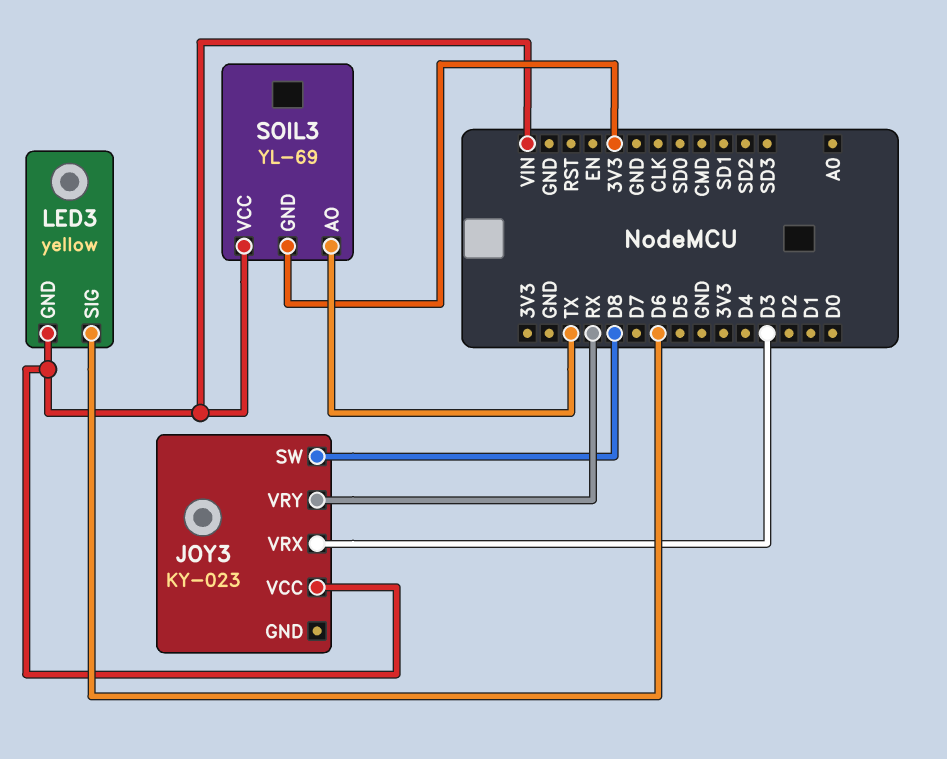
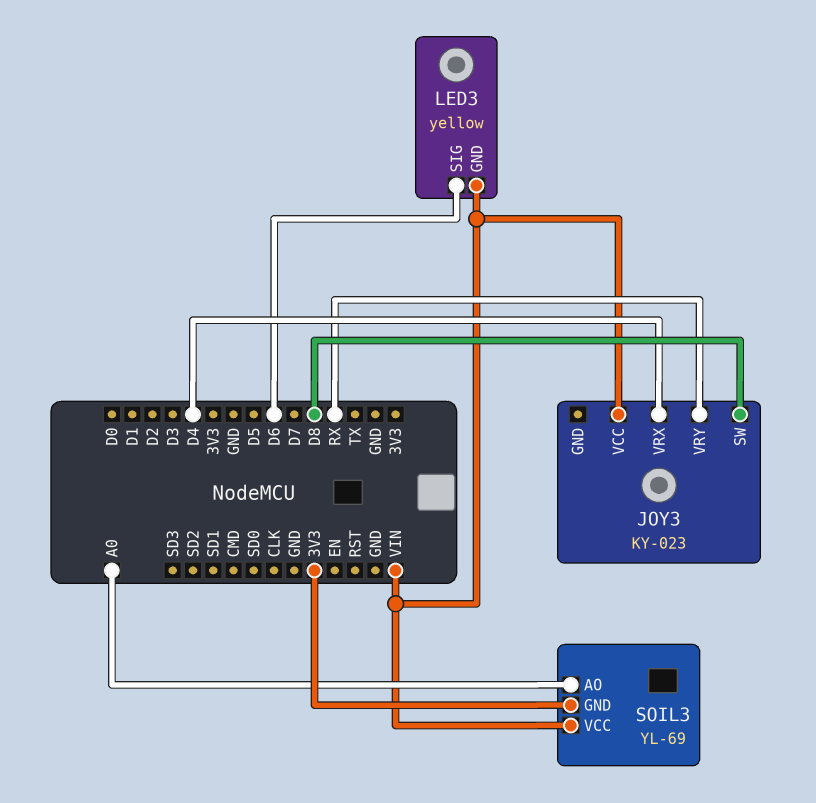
JOY3 pin VRX: D3 -> D4
SOIL3 pin AO: TX -> A0

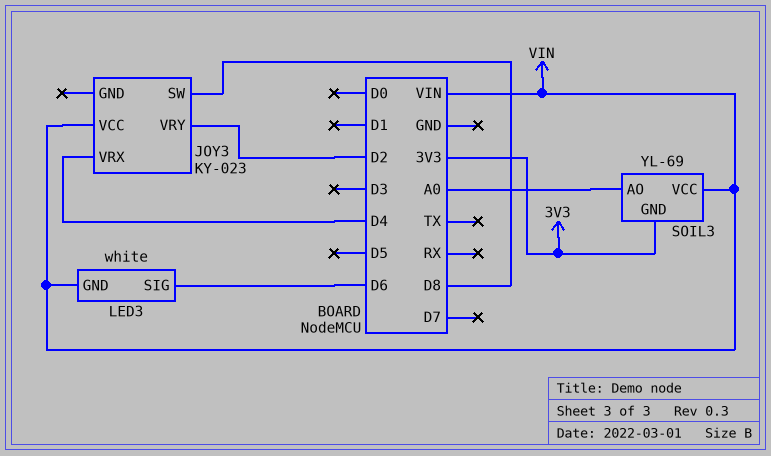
JOY3 pin VRY: RX -> D2
LED3: yellow -> white

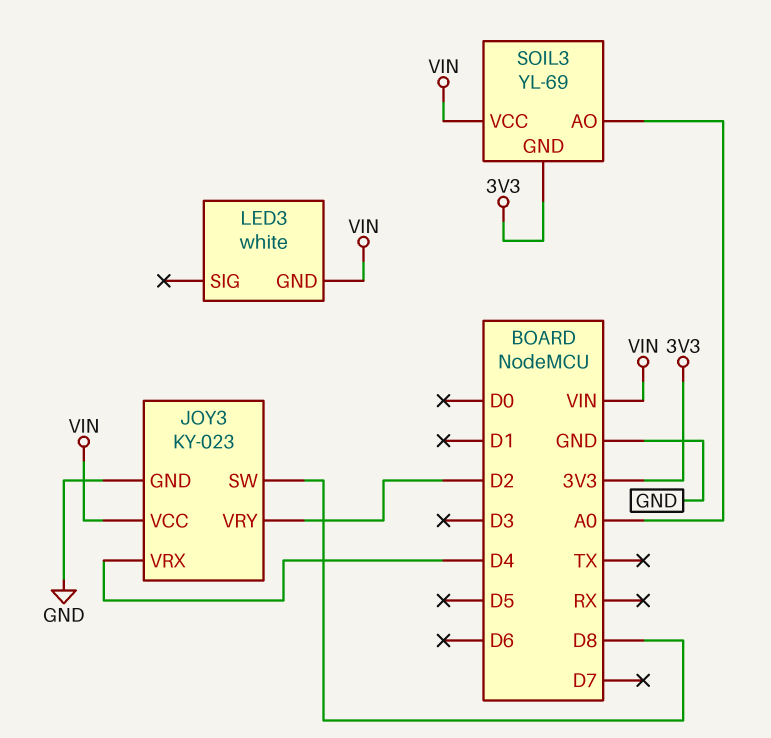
JOY3 pin GND: none -> GND
LED3 pin SIG: D6 -> none

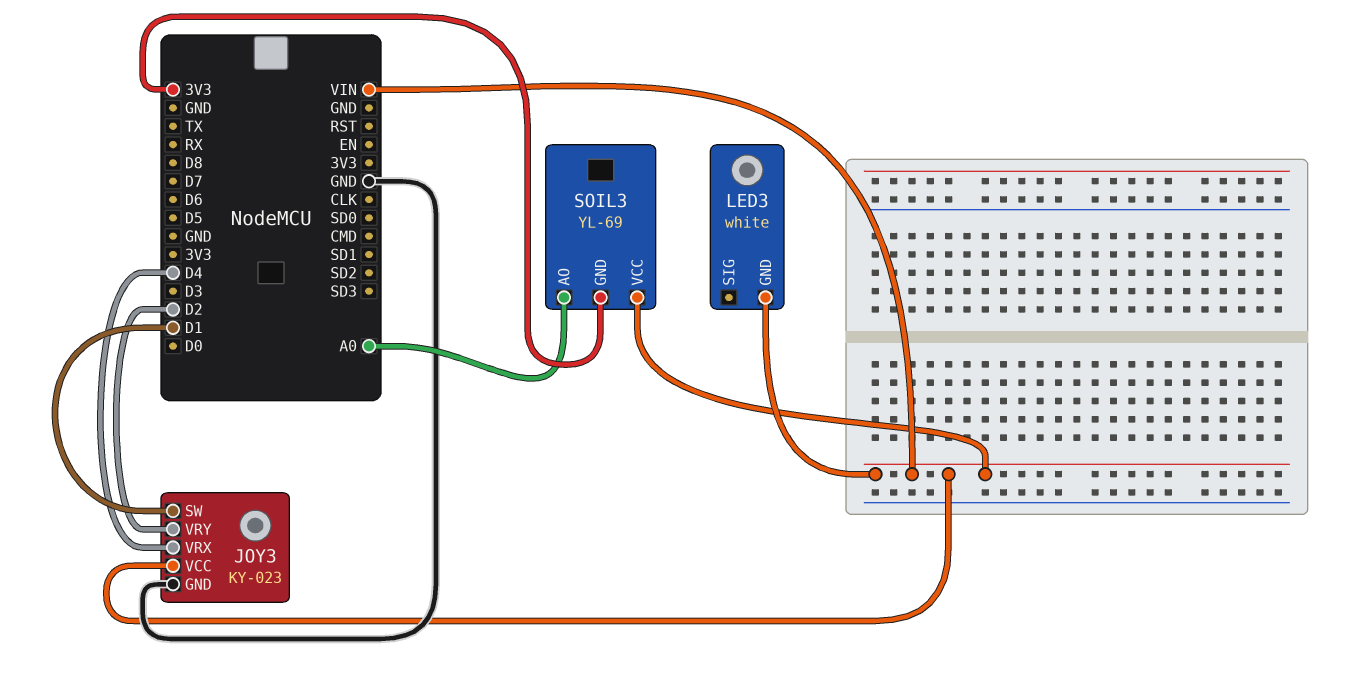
JOY3 pin SW: D8 -> D1

